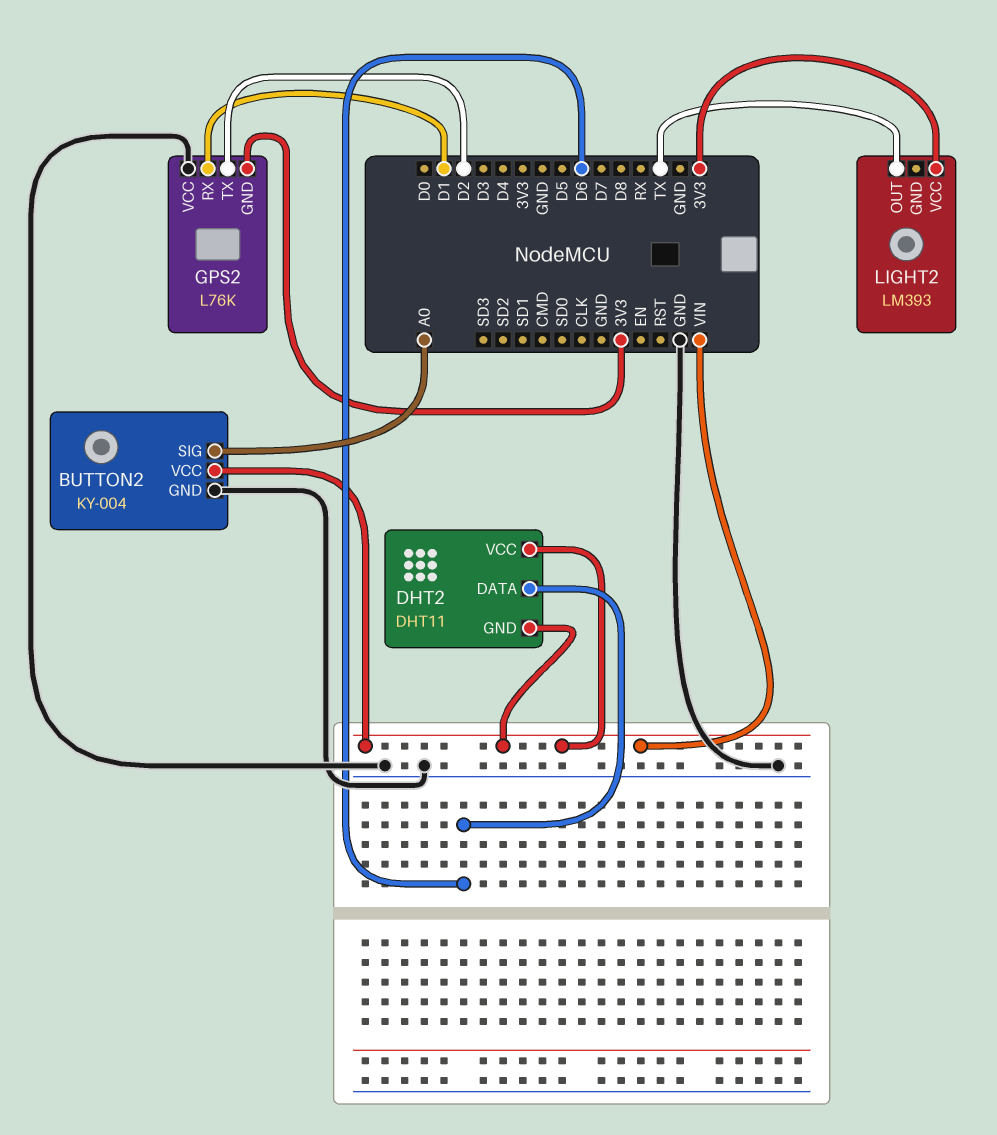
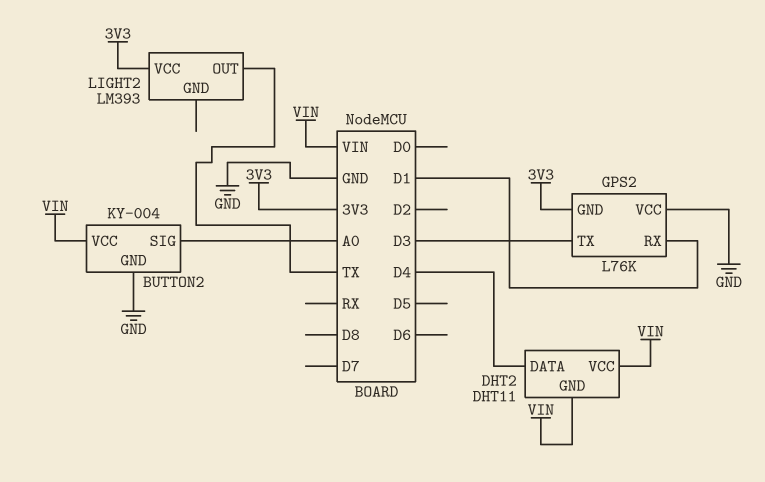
DHT2 pin DATA: D6 -> D4
GPS2 pin TX: D2 -> D3

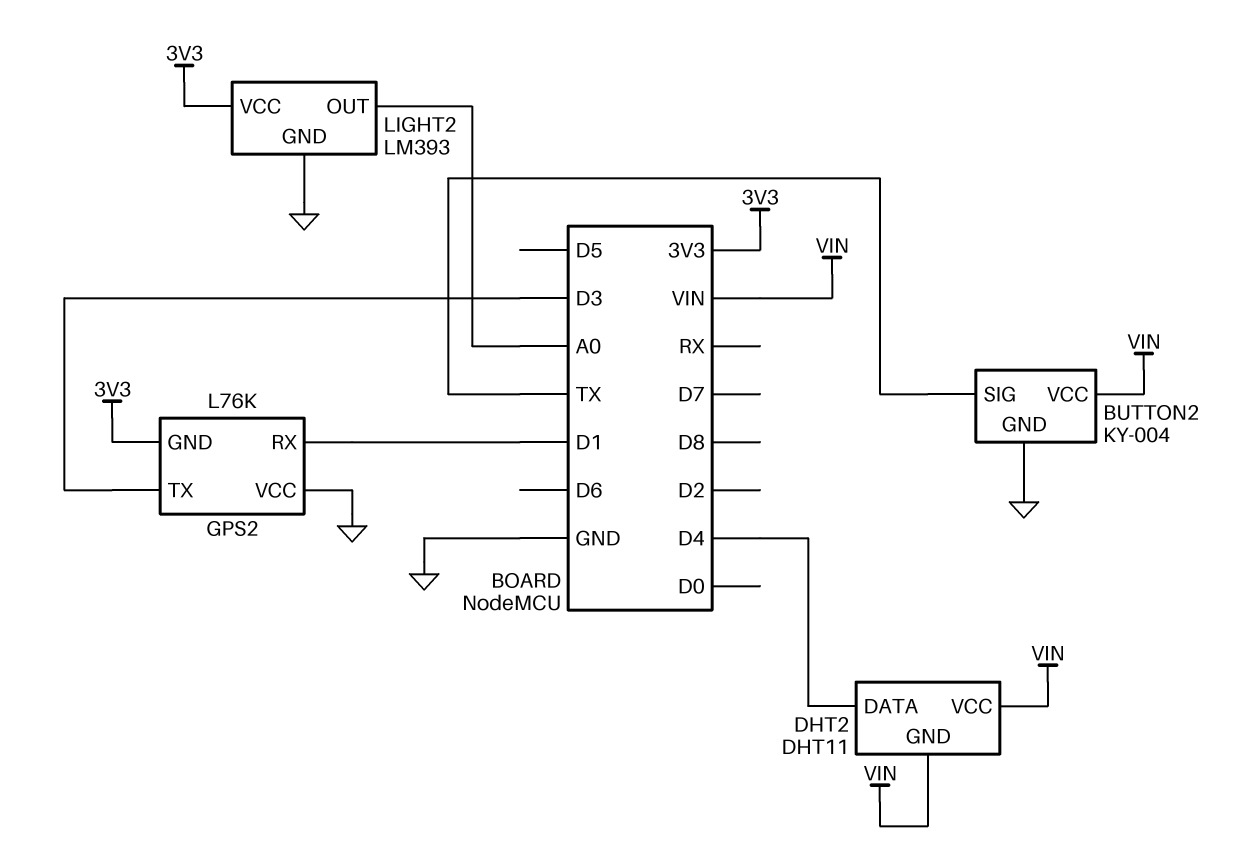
BUTTON2 pin SIG: A0 -> TX
LIGHT2 pin GND: none -> GND
LIGHT2 pin OUT: TX -> A0

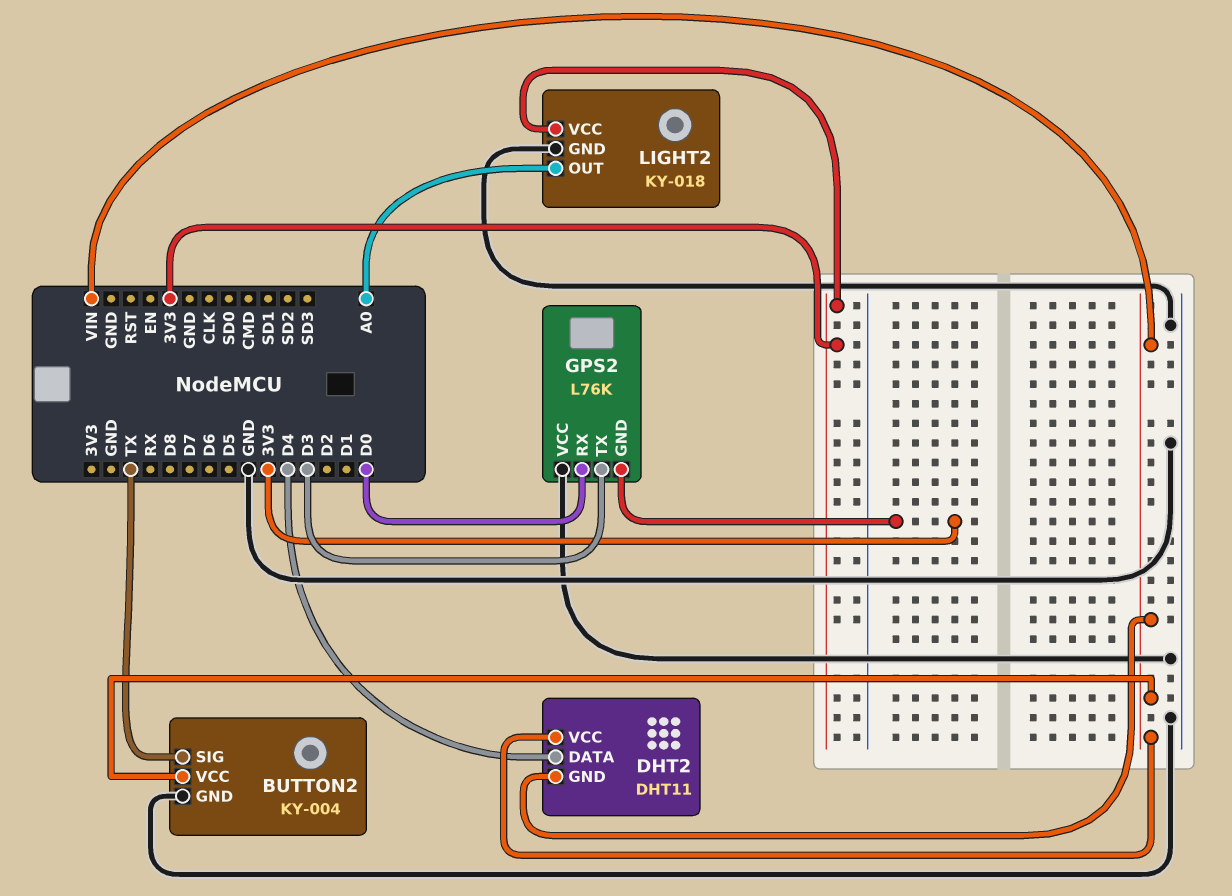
GPS2 pin RX: D1 -> D0
LIGHT2: LM393 -> KY-018

